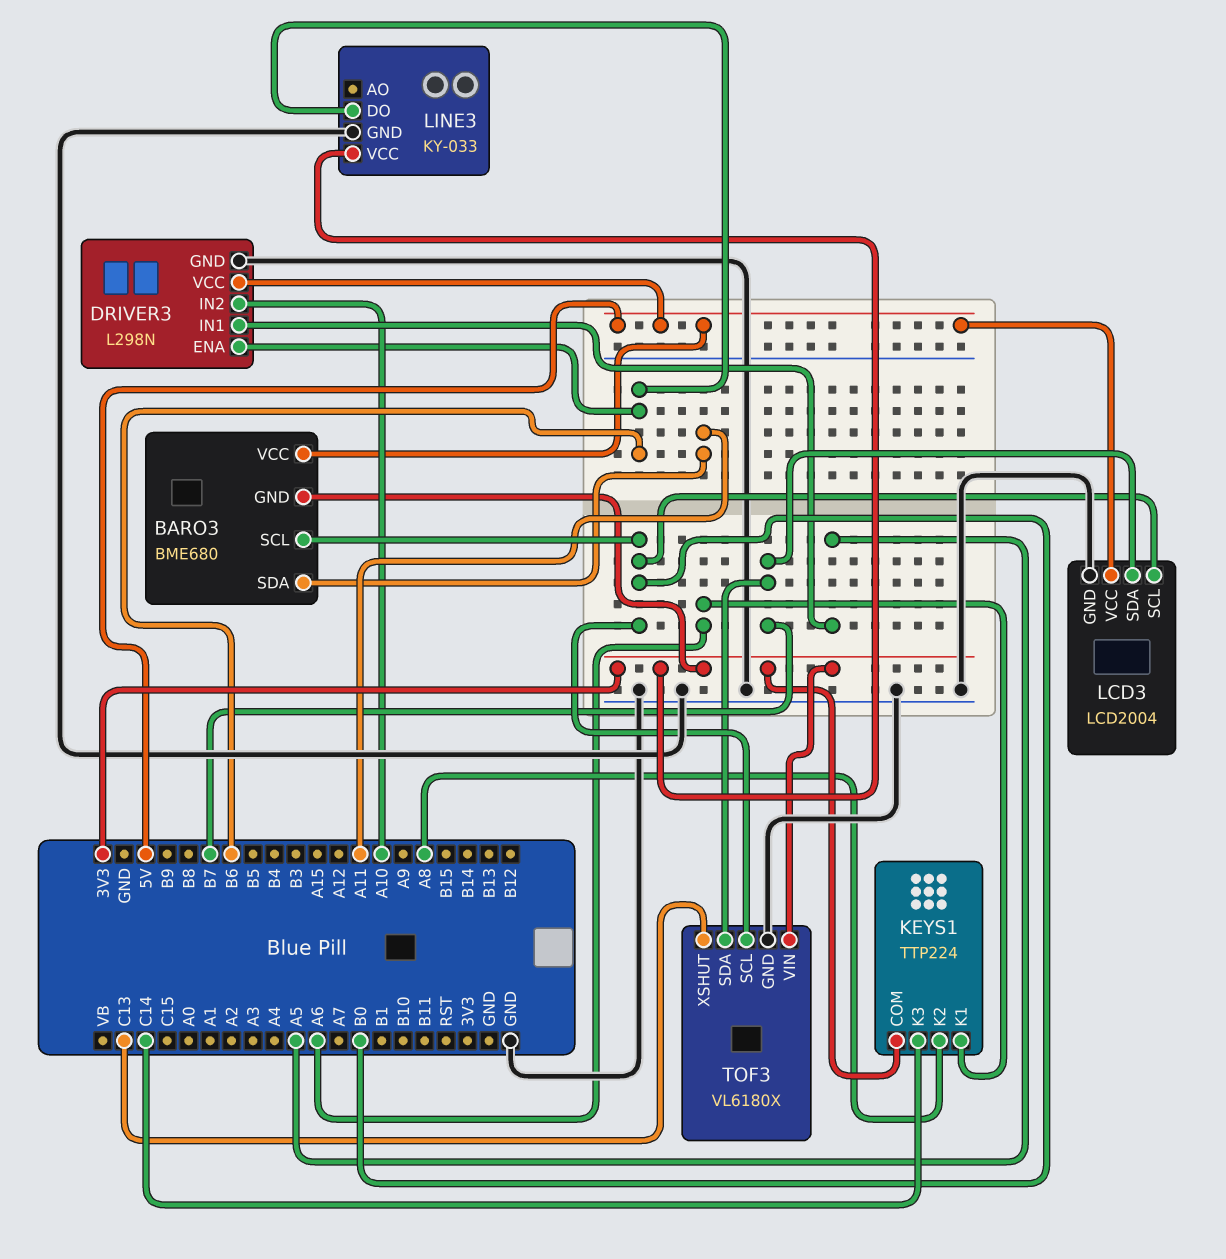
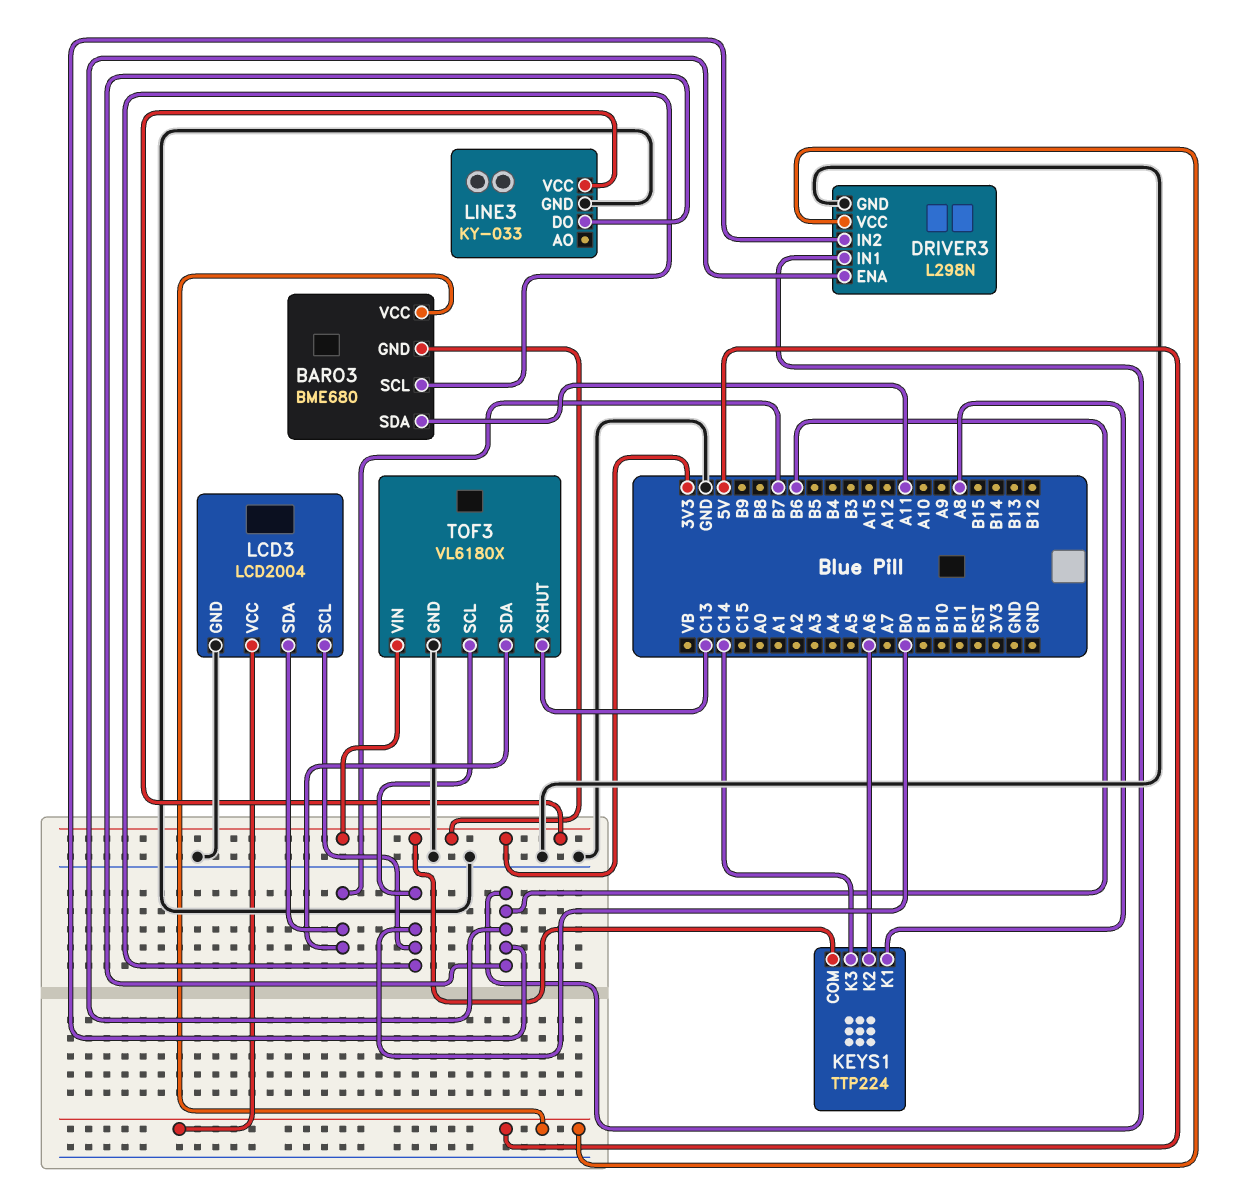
DRIVER3 pin IN1: A5 -> B6
DRIVER3 pin IN2: A10 -> B6
KEYS1 pin K1: A6 -> A8
KEYS1 pin K2: A8 -> A6

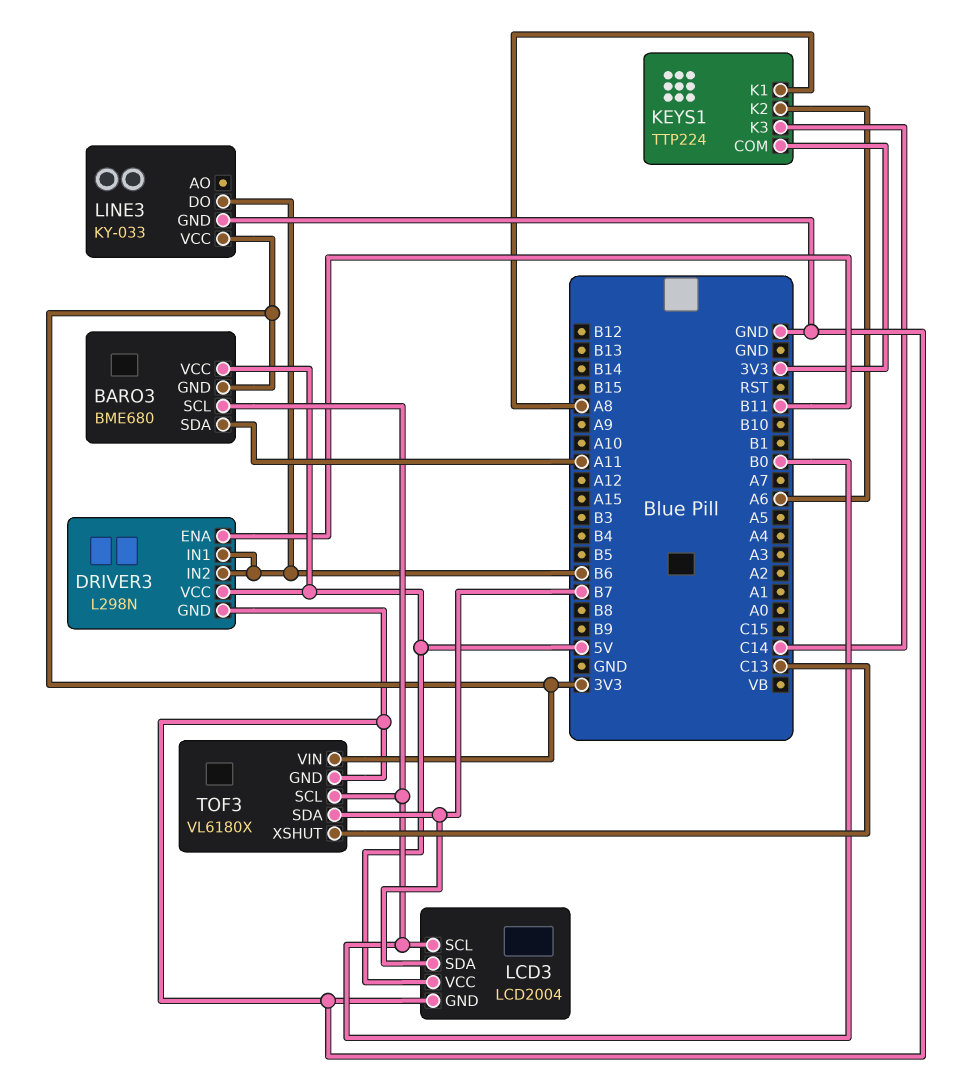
DRIVER3 pin ENA: B6 -> B11

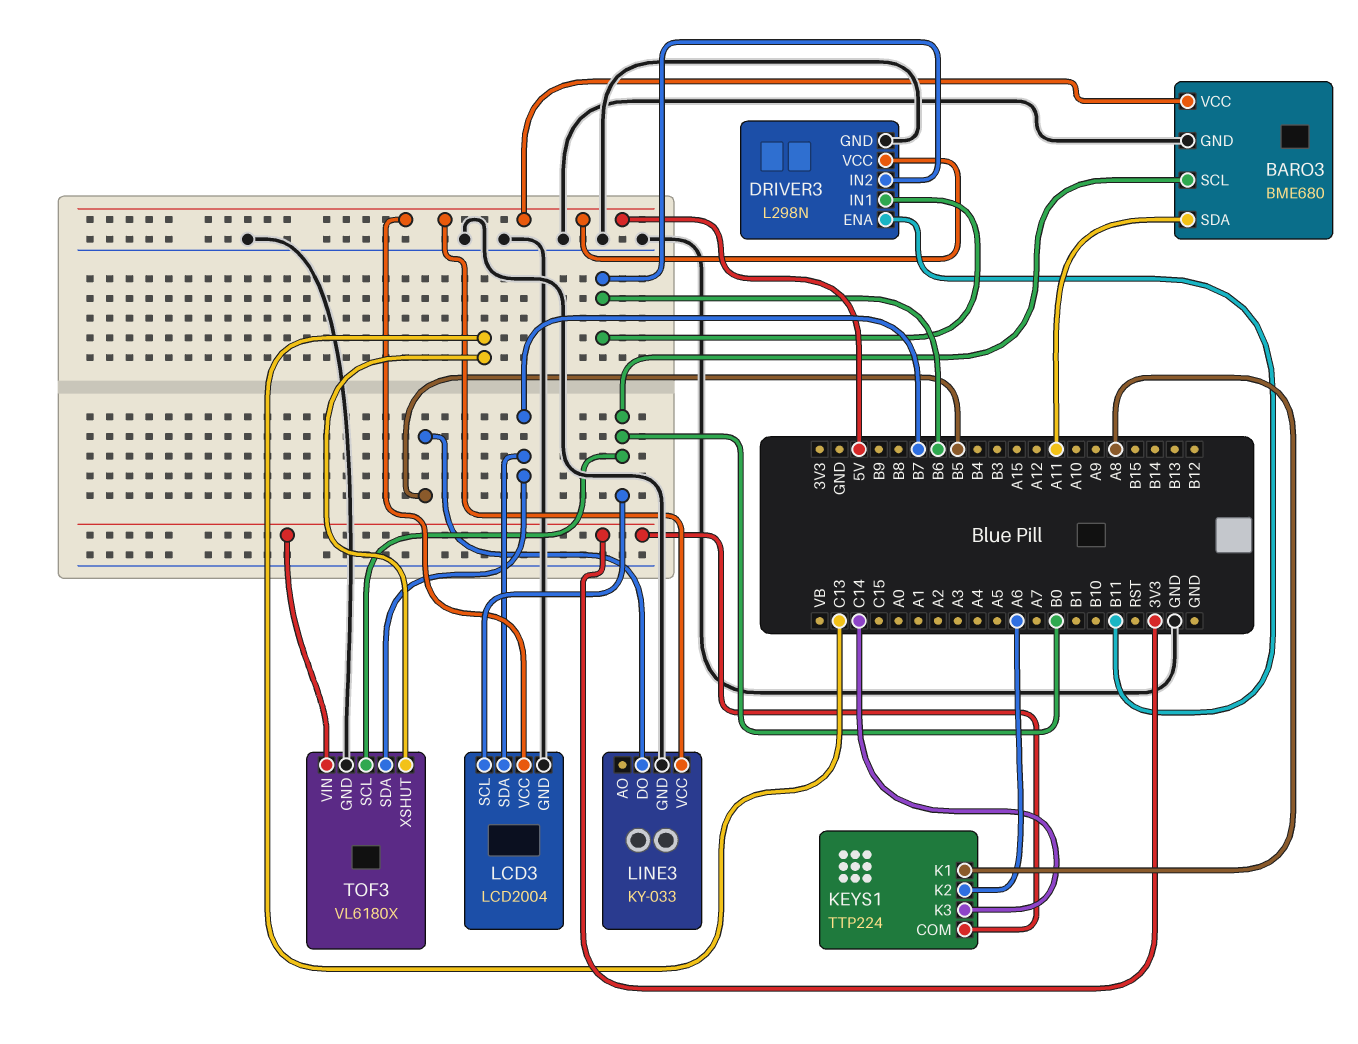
BARO3 pin GND: 3V3 -> GND
LINE3 pin DO: B6 -> B5
LINE3 pin VCC: 3V3 -> 5V

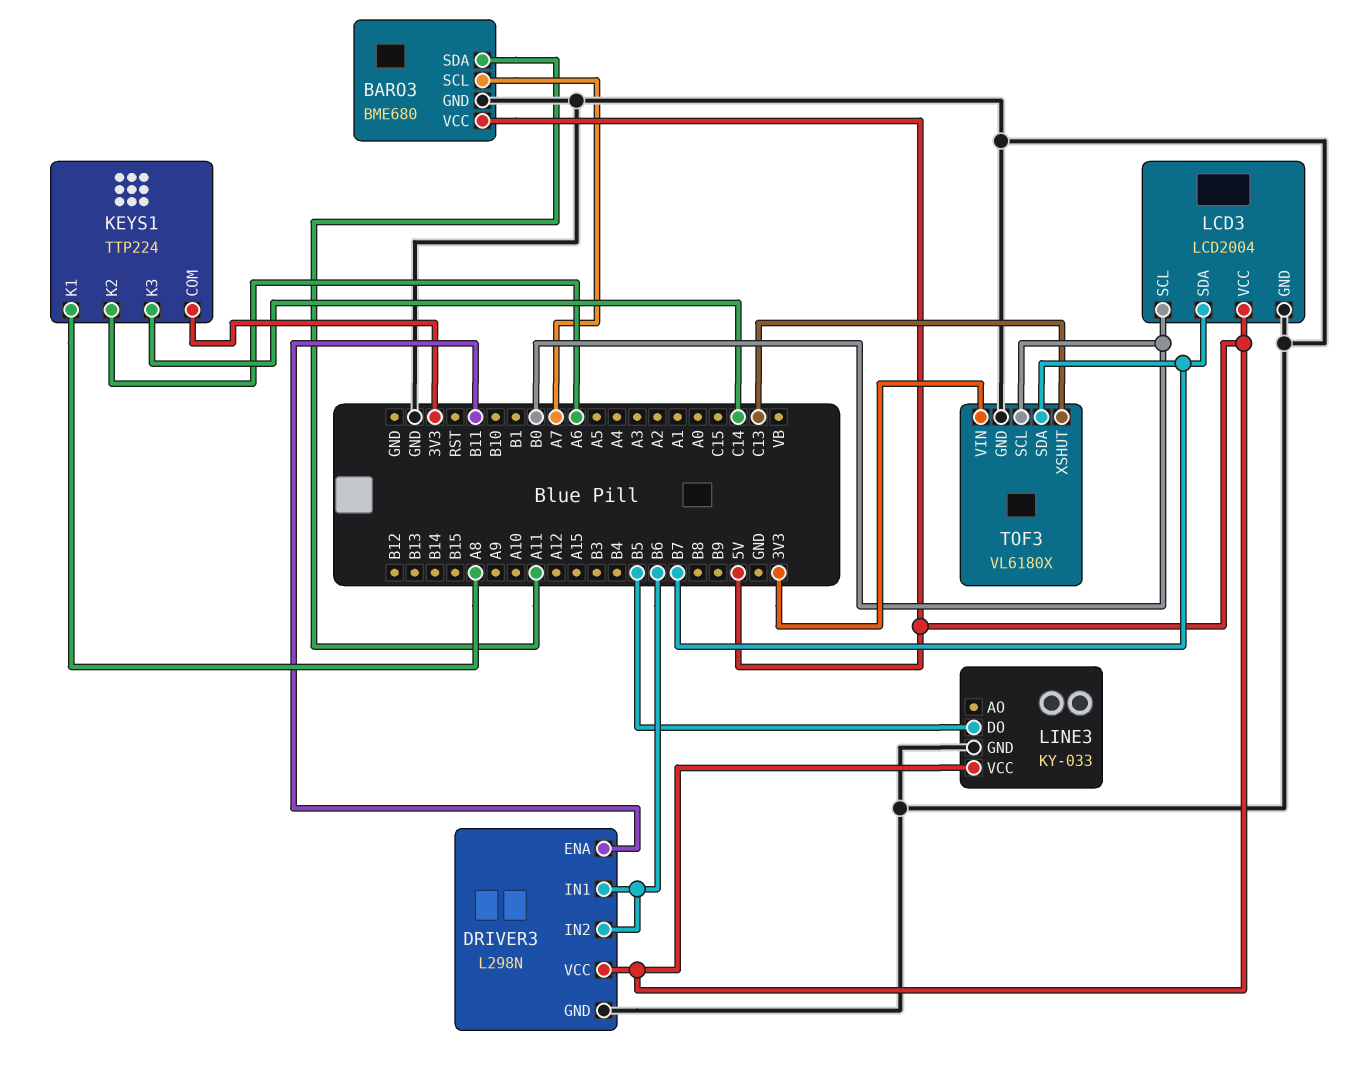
BARO3 pin SCL: B0 -> A7

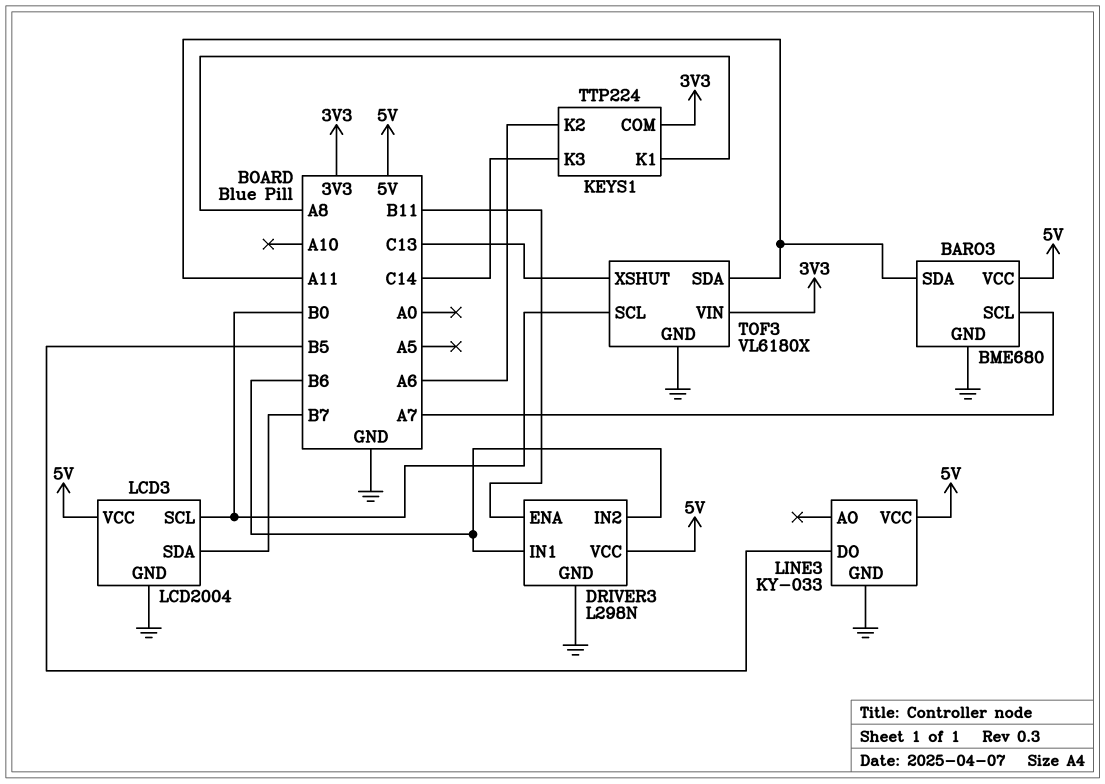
TOF3 pin SDA: B7 -> A11

